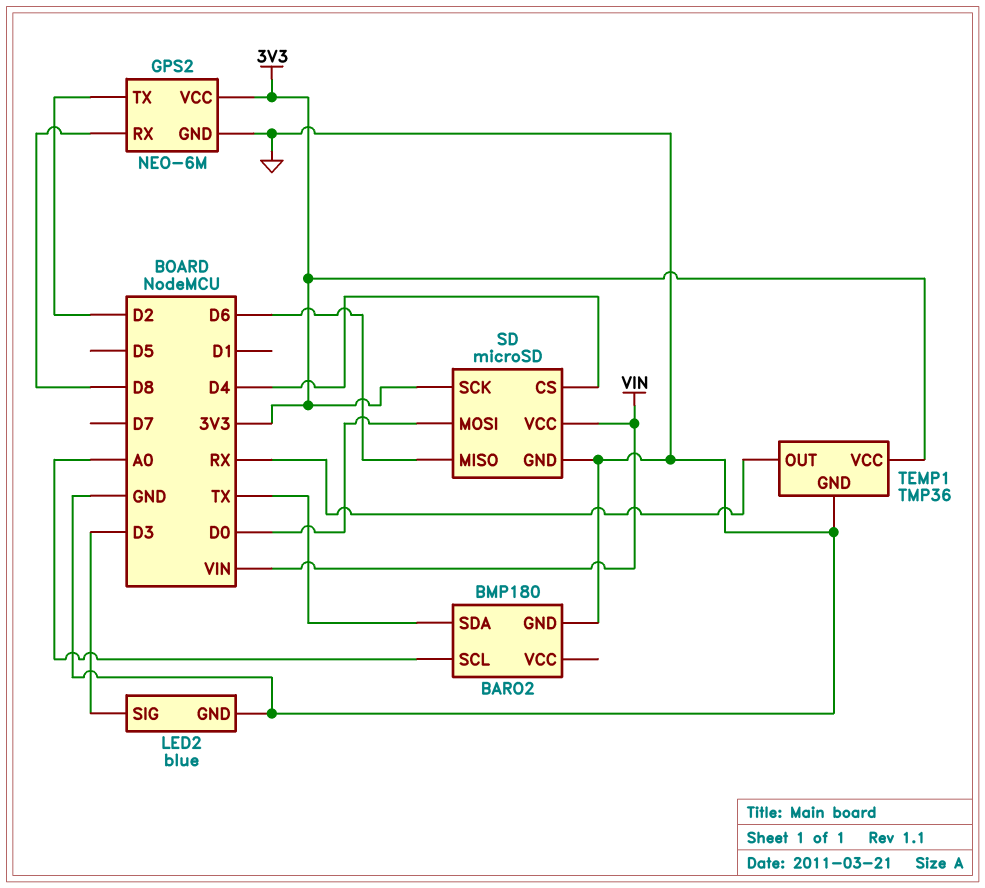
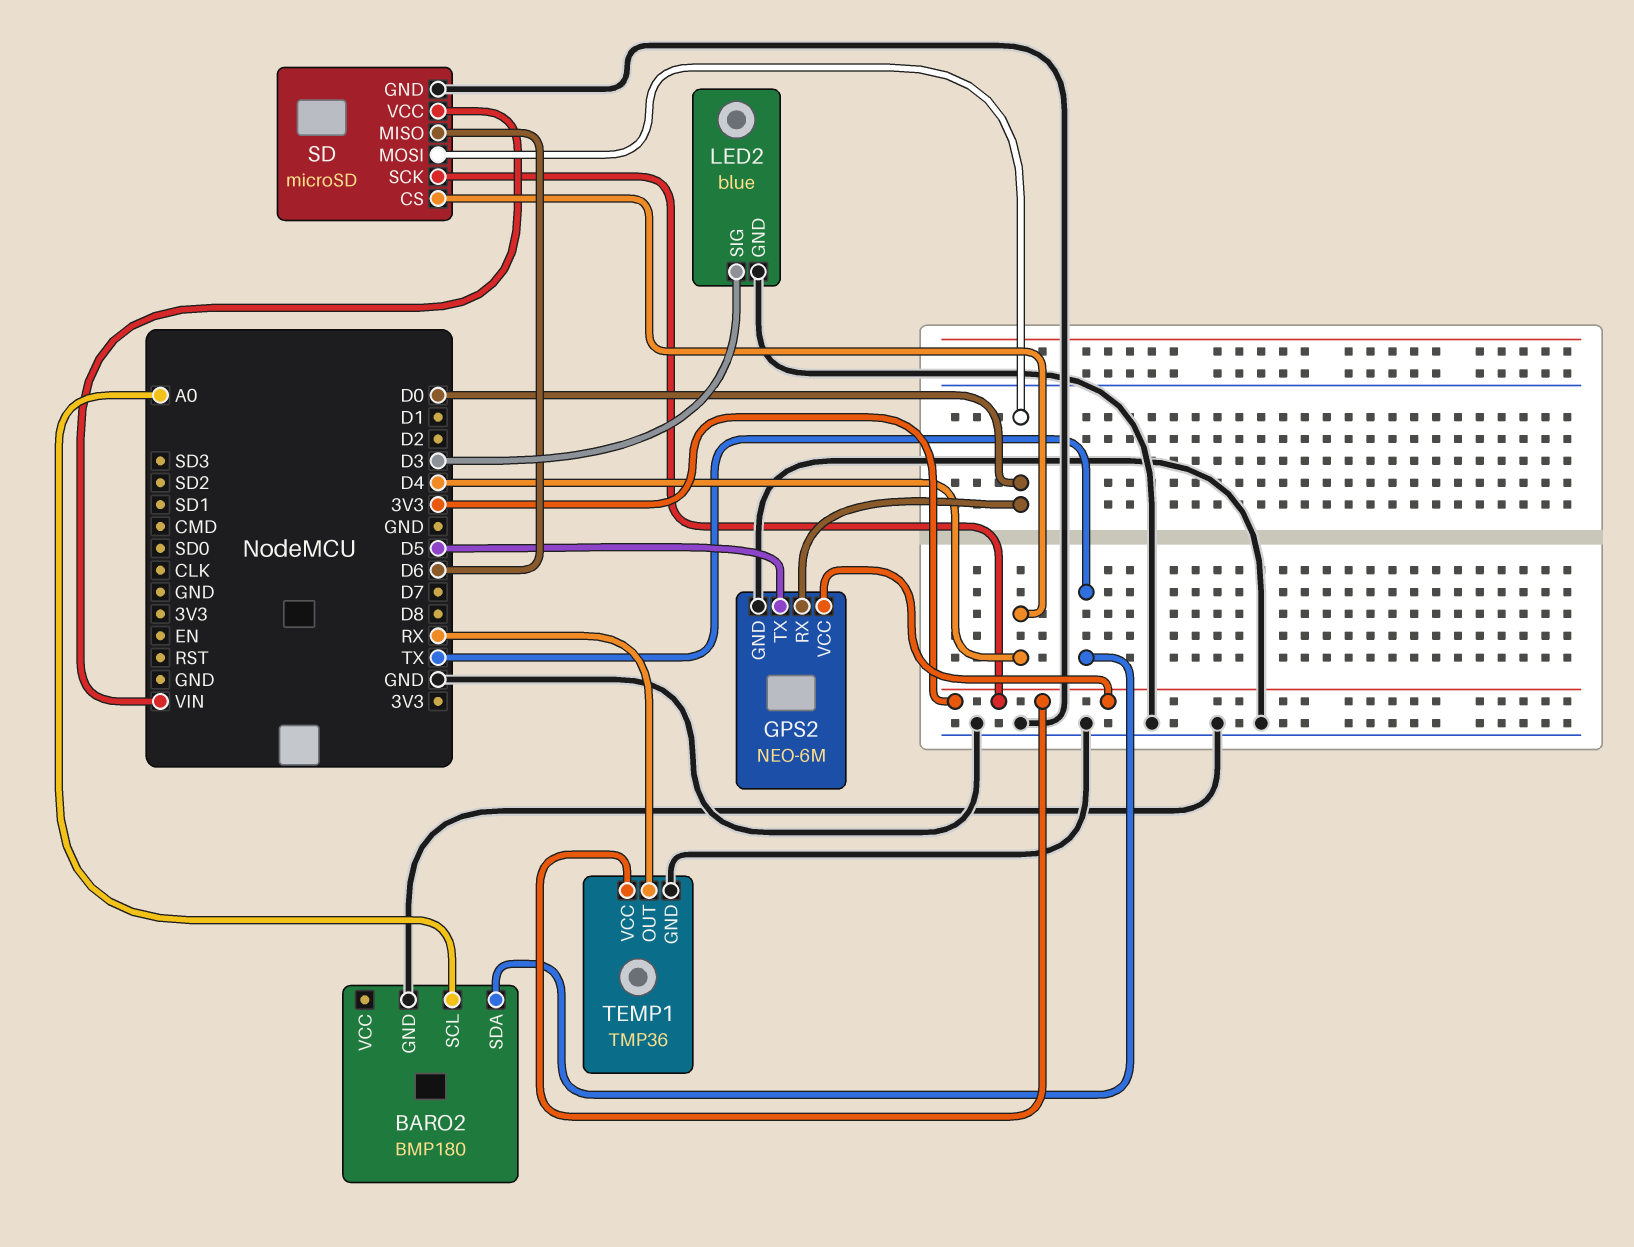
GPS2 pin RX: D8 -> D0
GPS2 pin TX: D2 -> D5

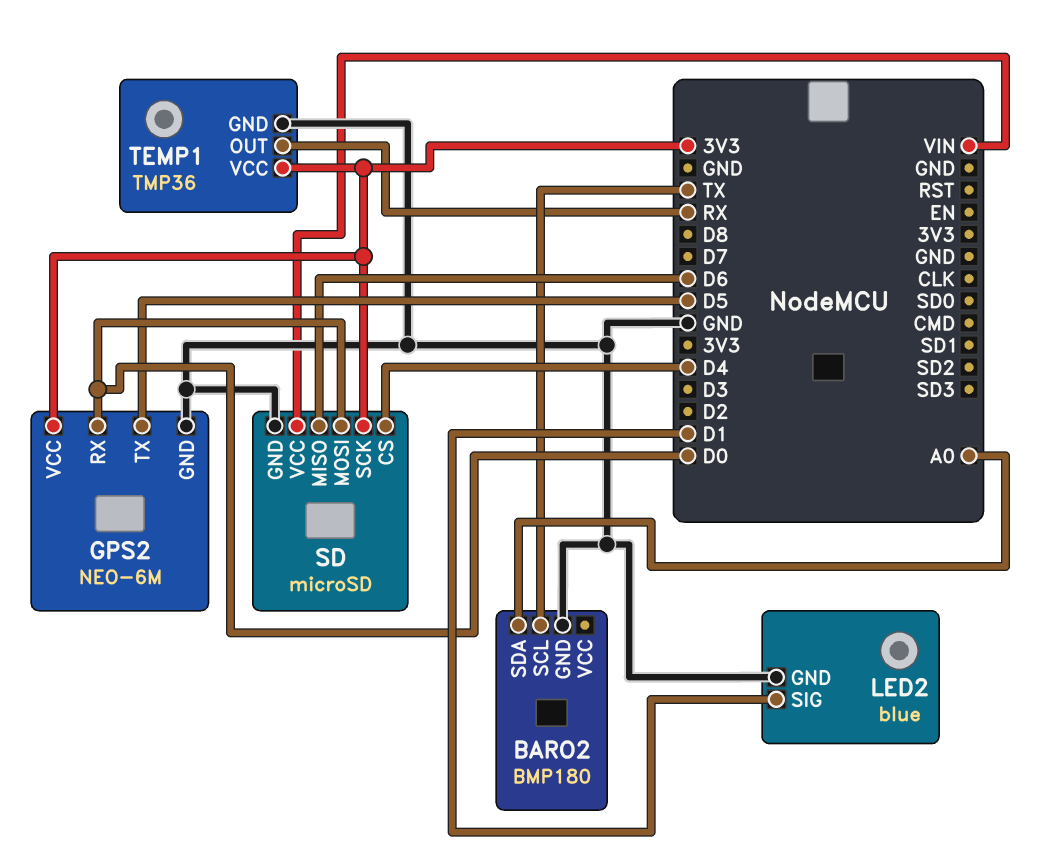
BARO2 pin SCL: A0 -> TX
BARO2 pin SDA: TX -> A0
LED2 pin SIG: D3 -> D1

